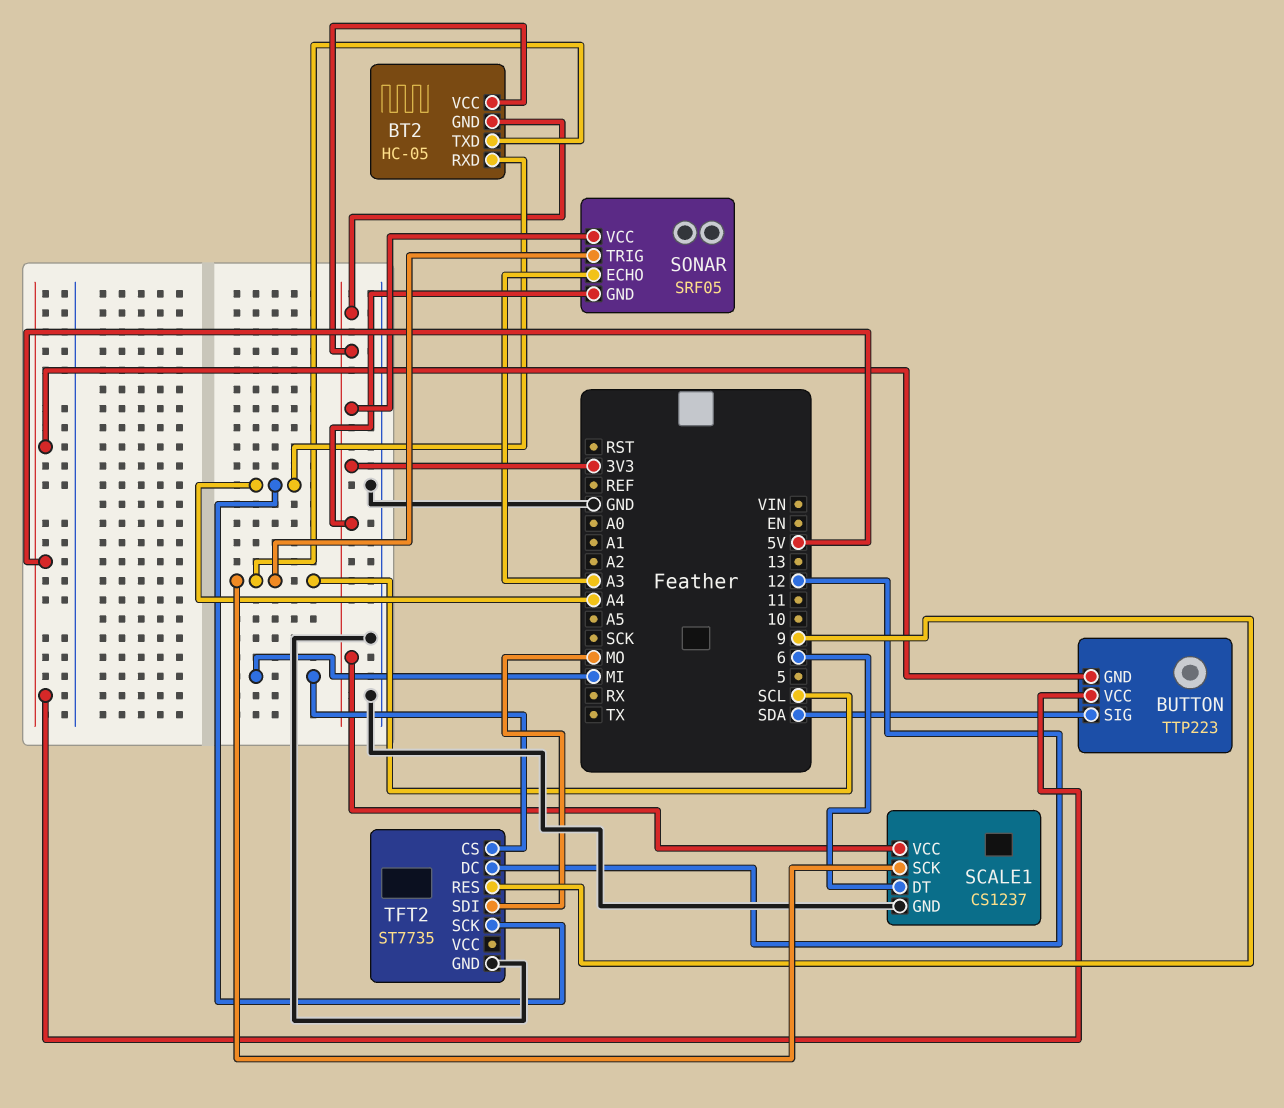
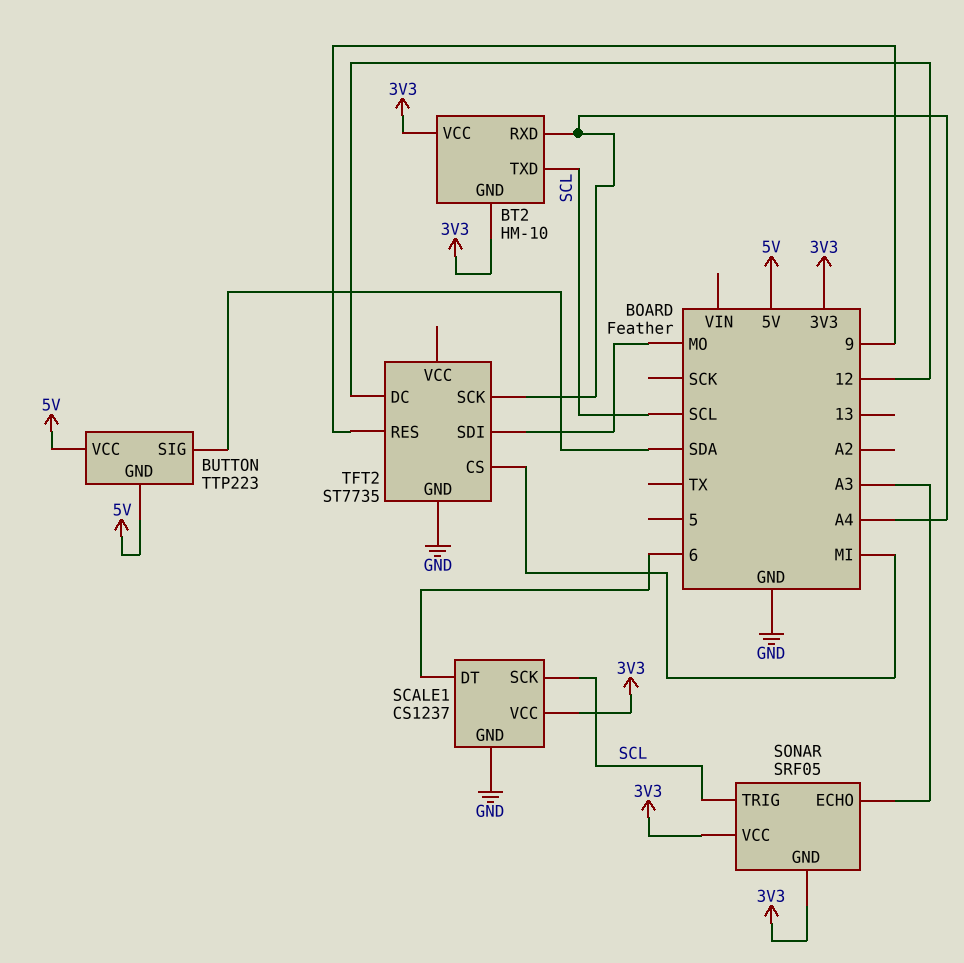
BT2: HC-05 -> HM-10

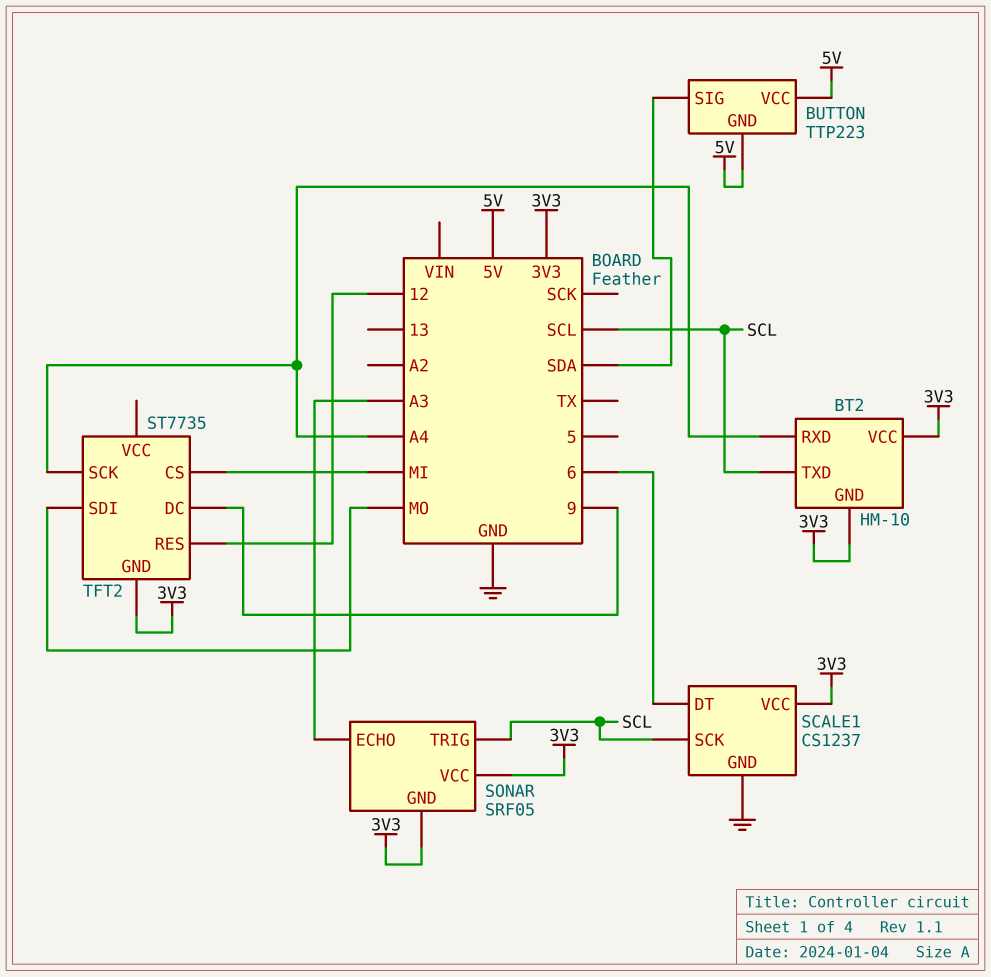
TFT2 pin DC: 12 -> 9
TFT2 pin GND: GND -> 3V3
TFT2 pin RES: 9 -> 12

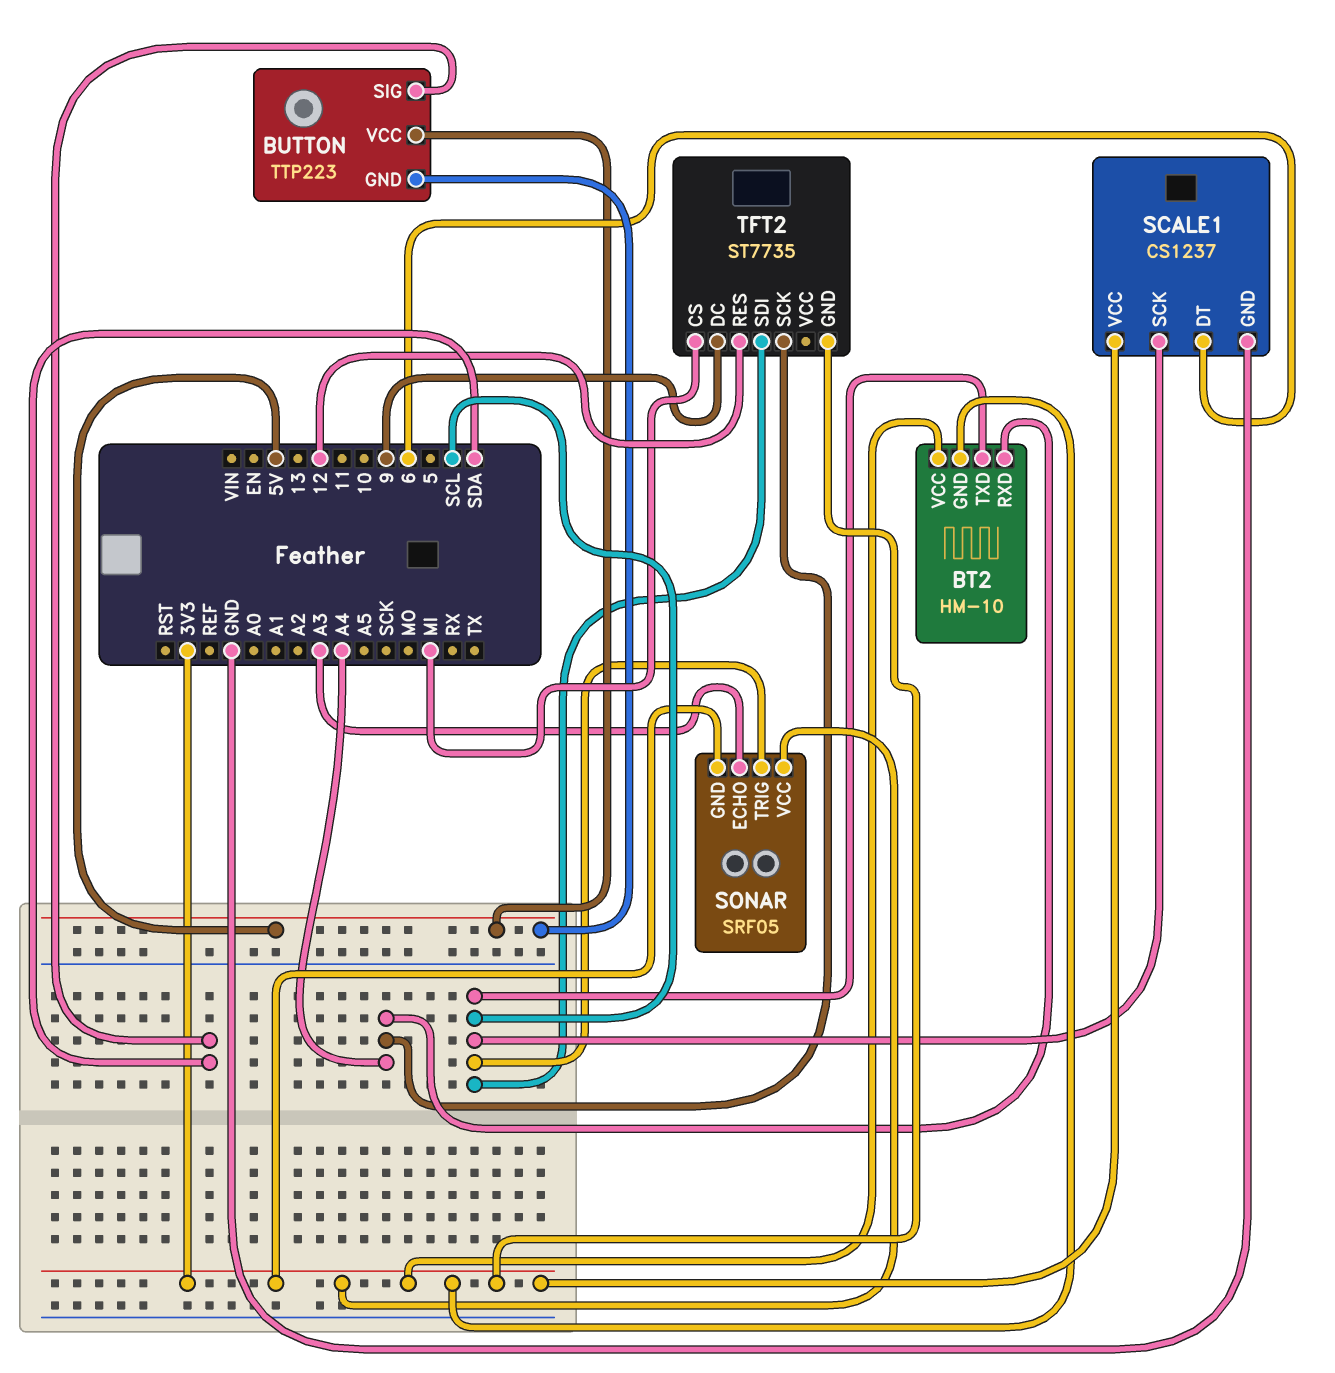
TFT2 pin SDI: MO -> SCL

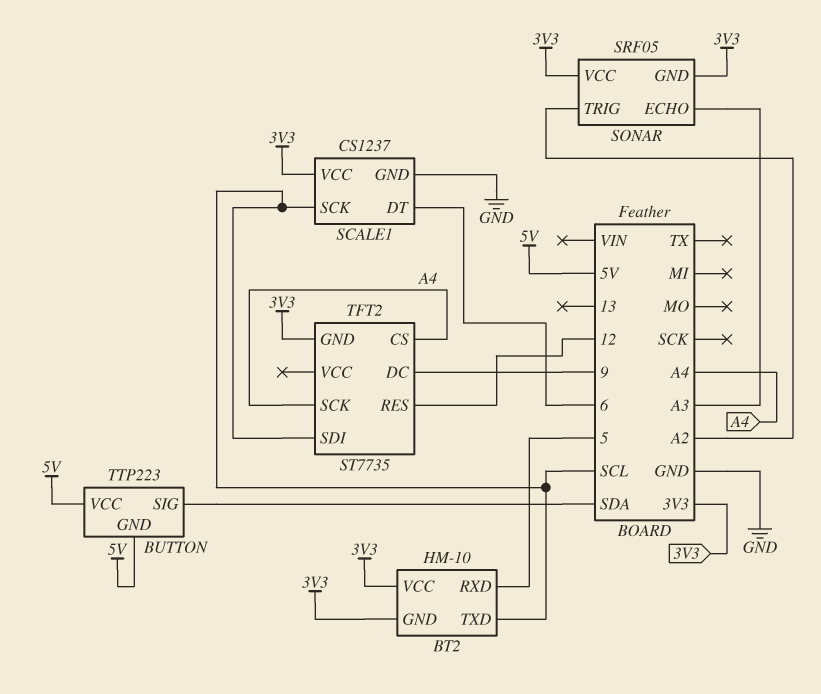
BT2 pin RXD: A4 -> 5
SONAR pin TRIG: SCL -> A2
TFT2 pin CS: MI -> A4

